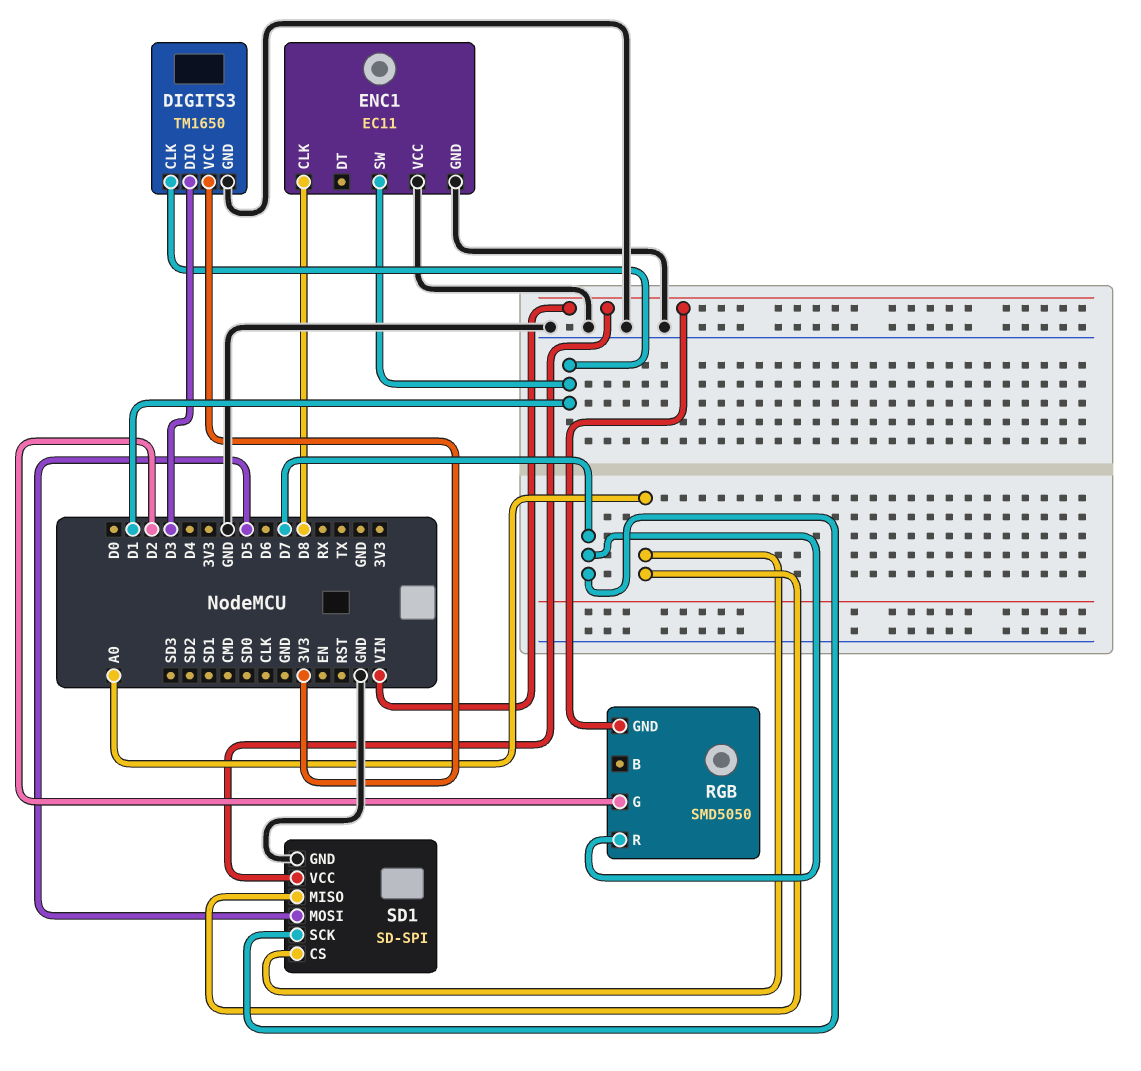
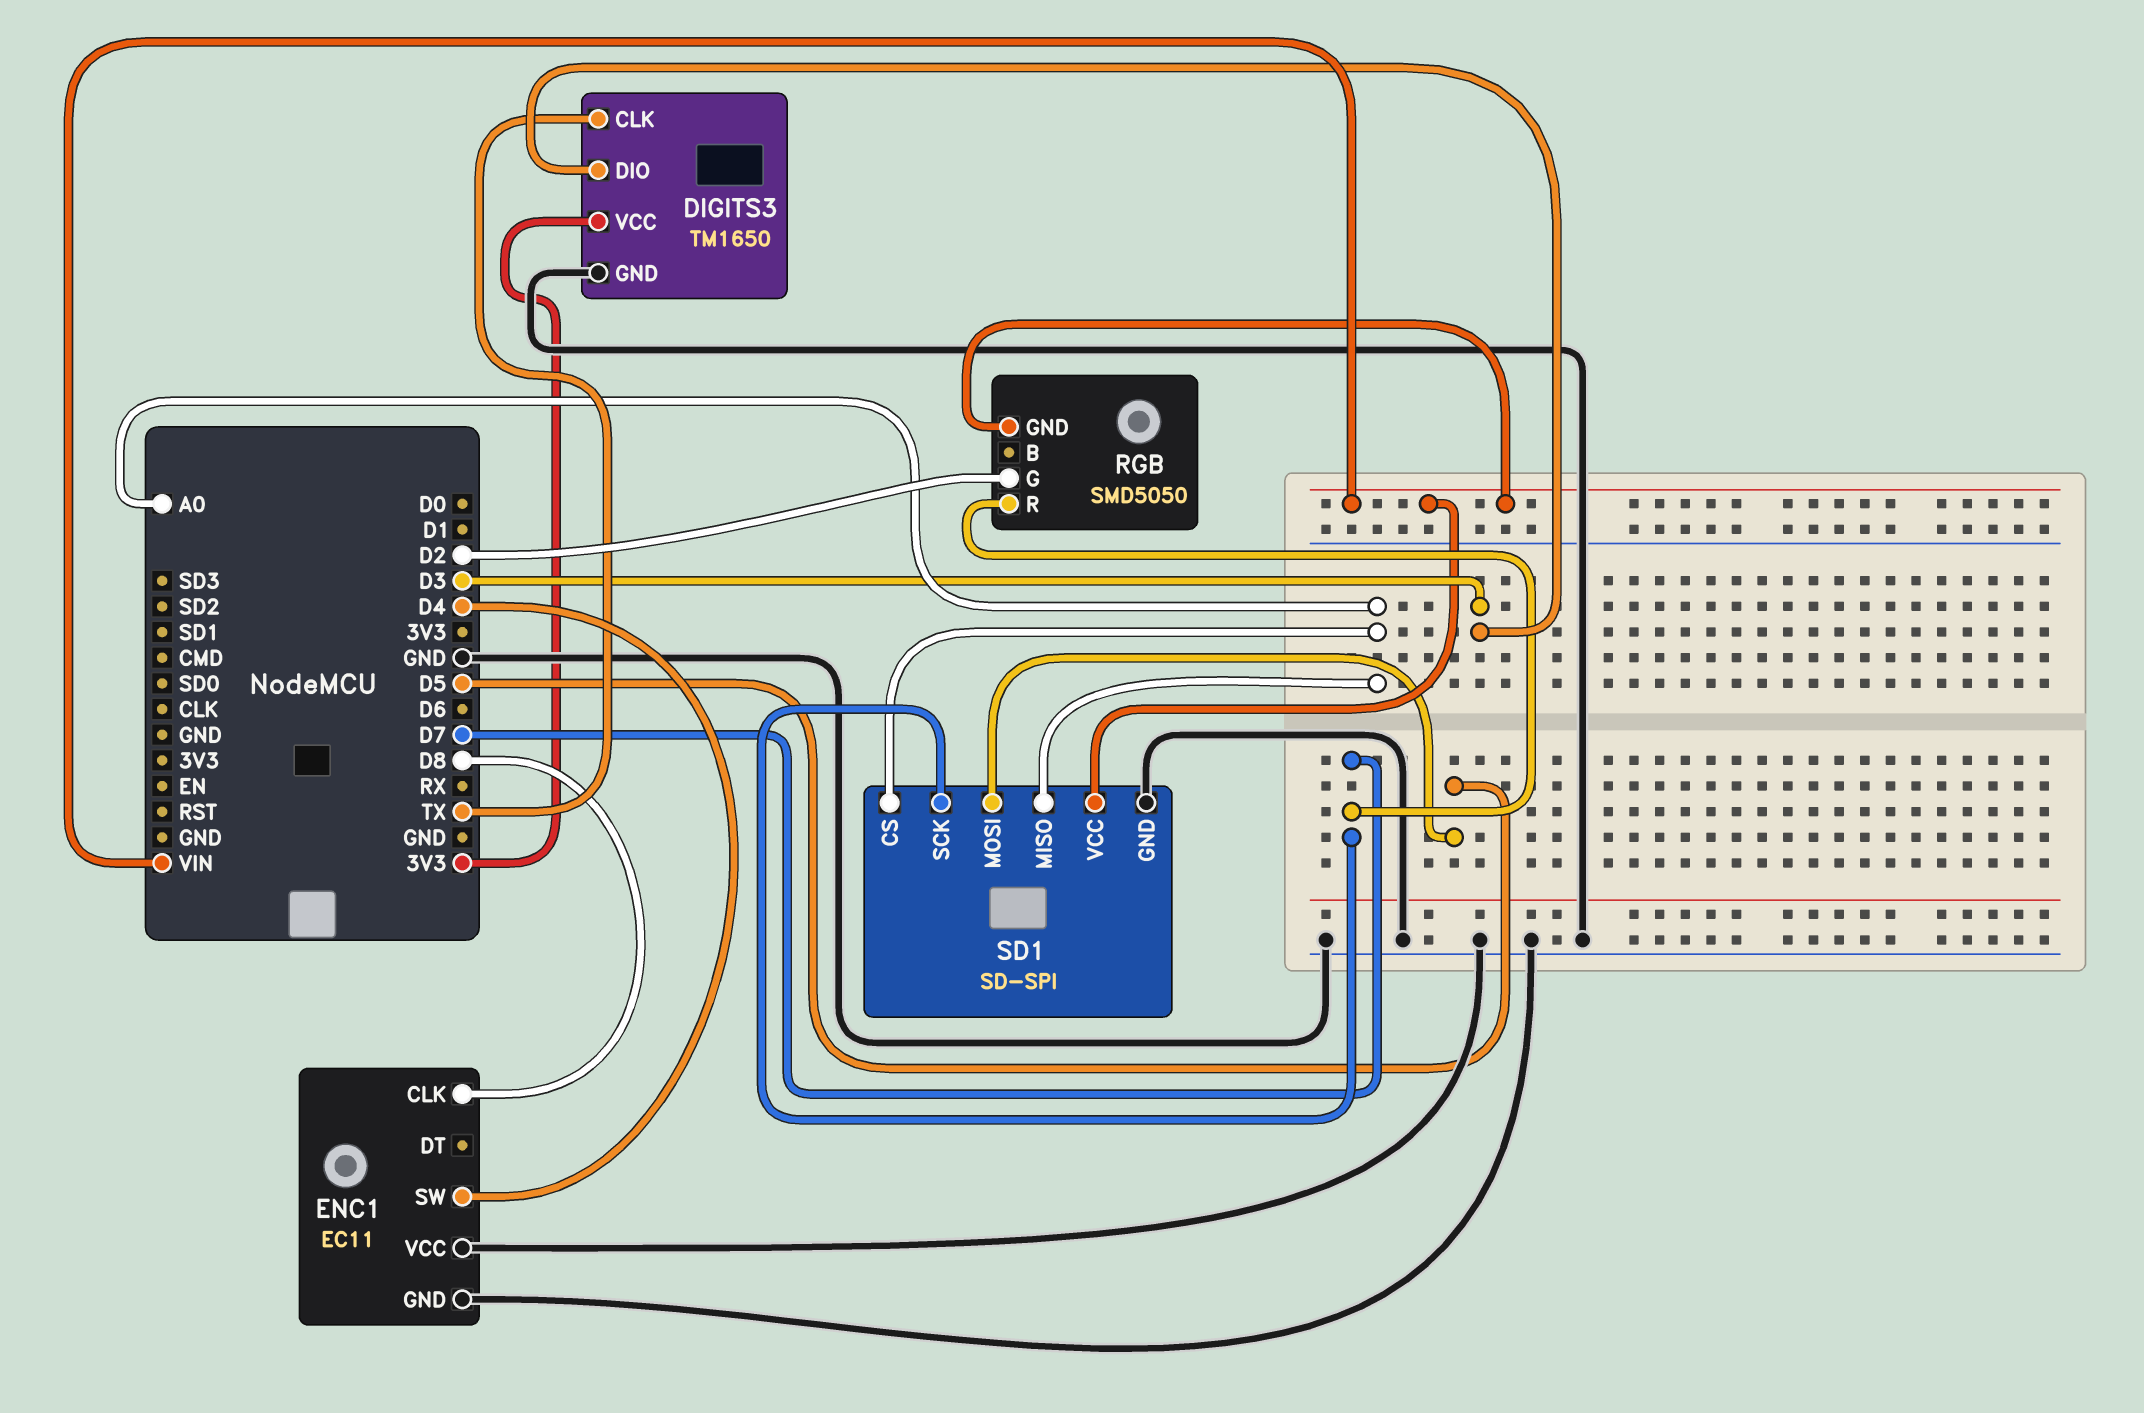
DIGITS3 pin CLK: D1 -> TX
ENC1 pin SW: D1 -> D4

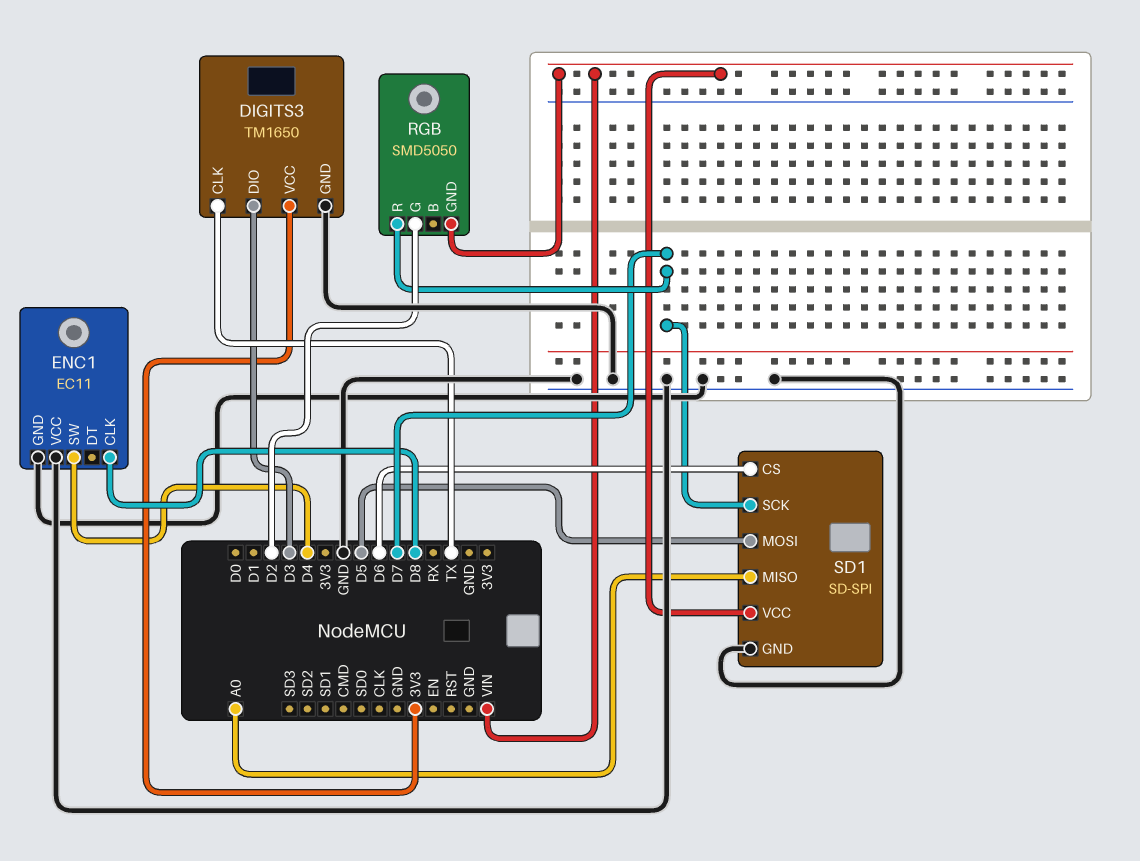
SD1 pin CS: A0 -> D6

